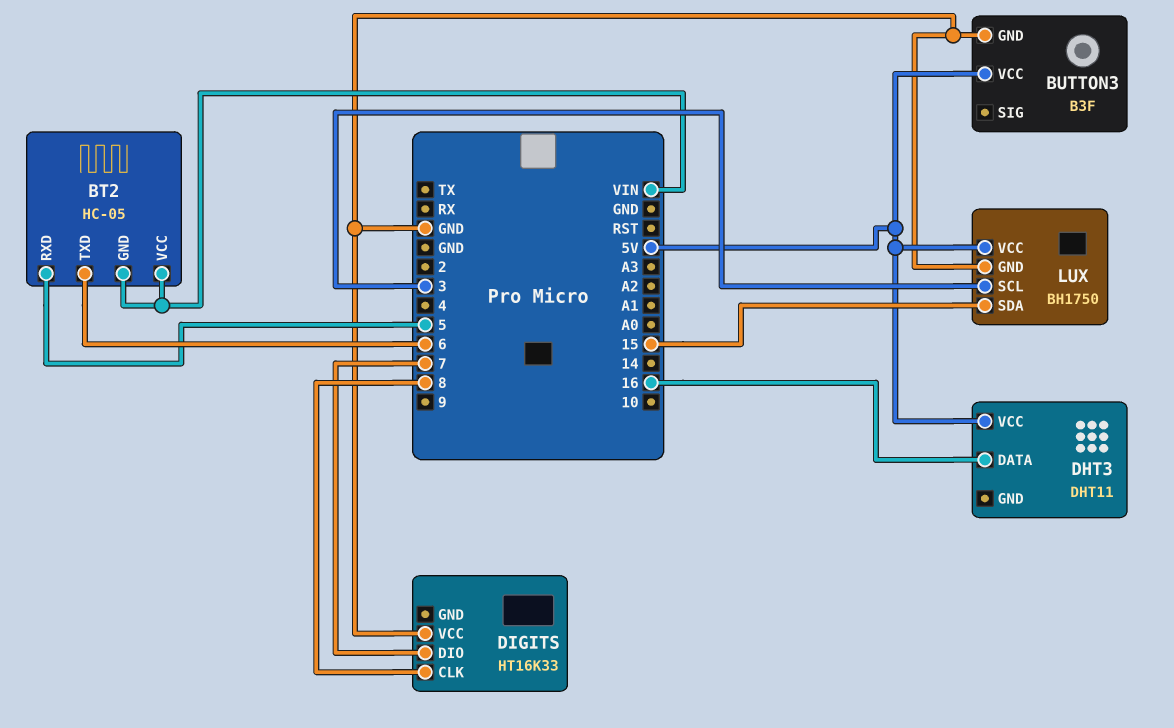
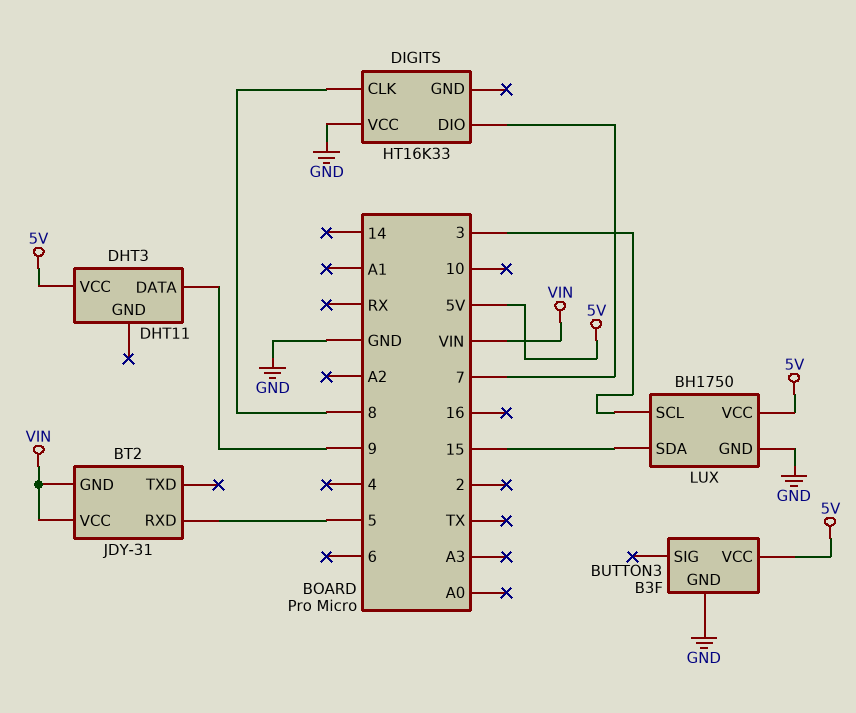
BT2: HC-05 -> JDY-31
BT2 pin TXD: 6 -> none
DHT3 pin DATA: 16 -> 9

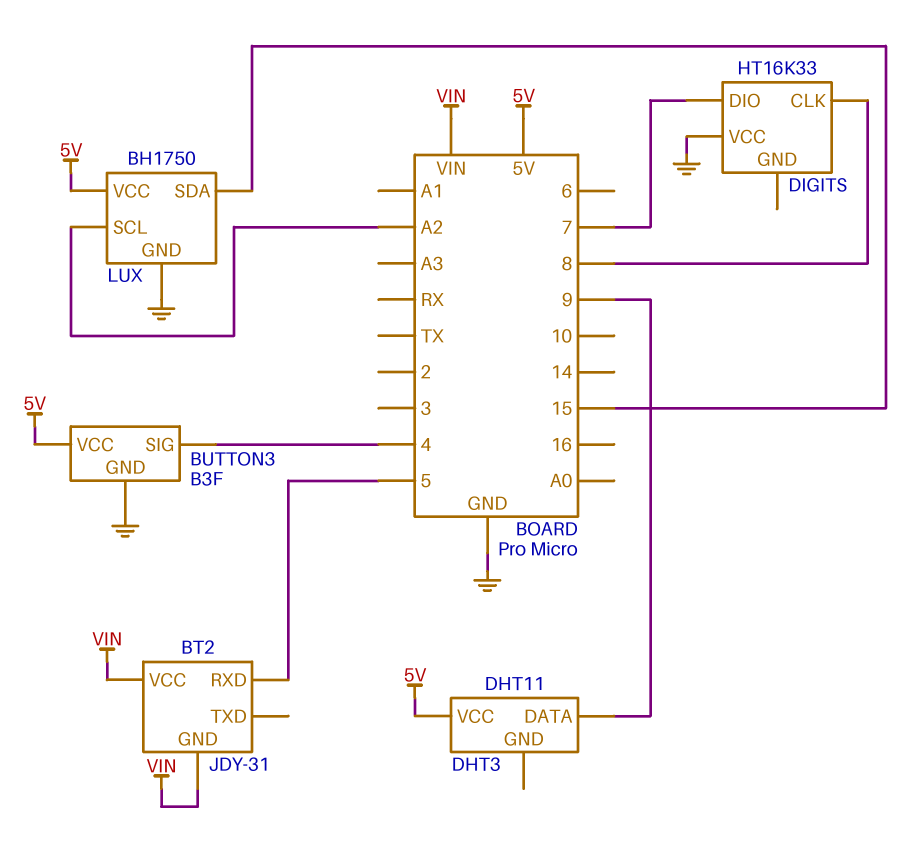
BUTTON3 pin SIG: none -> 4
LUX pin SCL: 3 -> A2

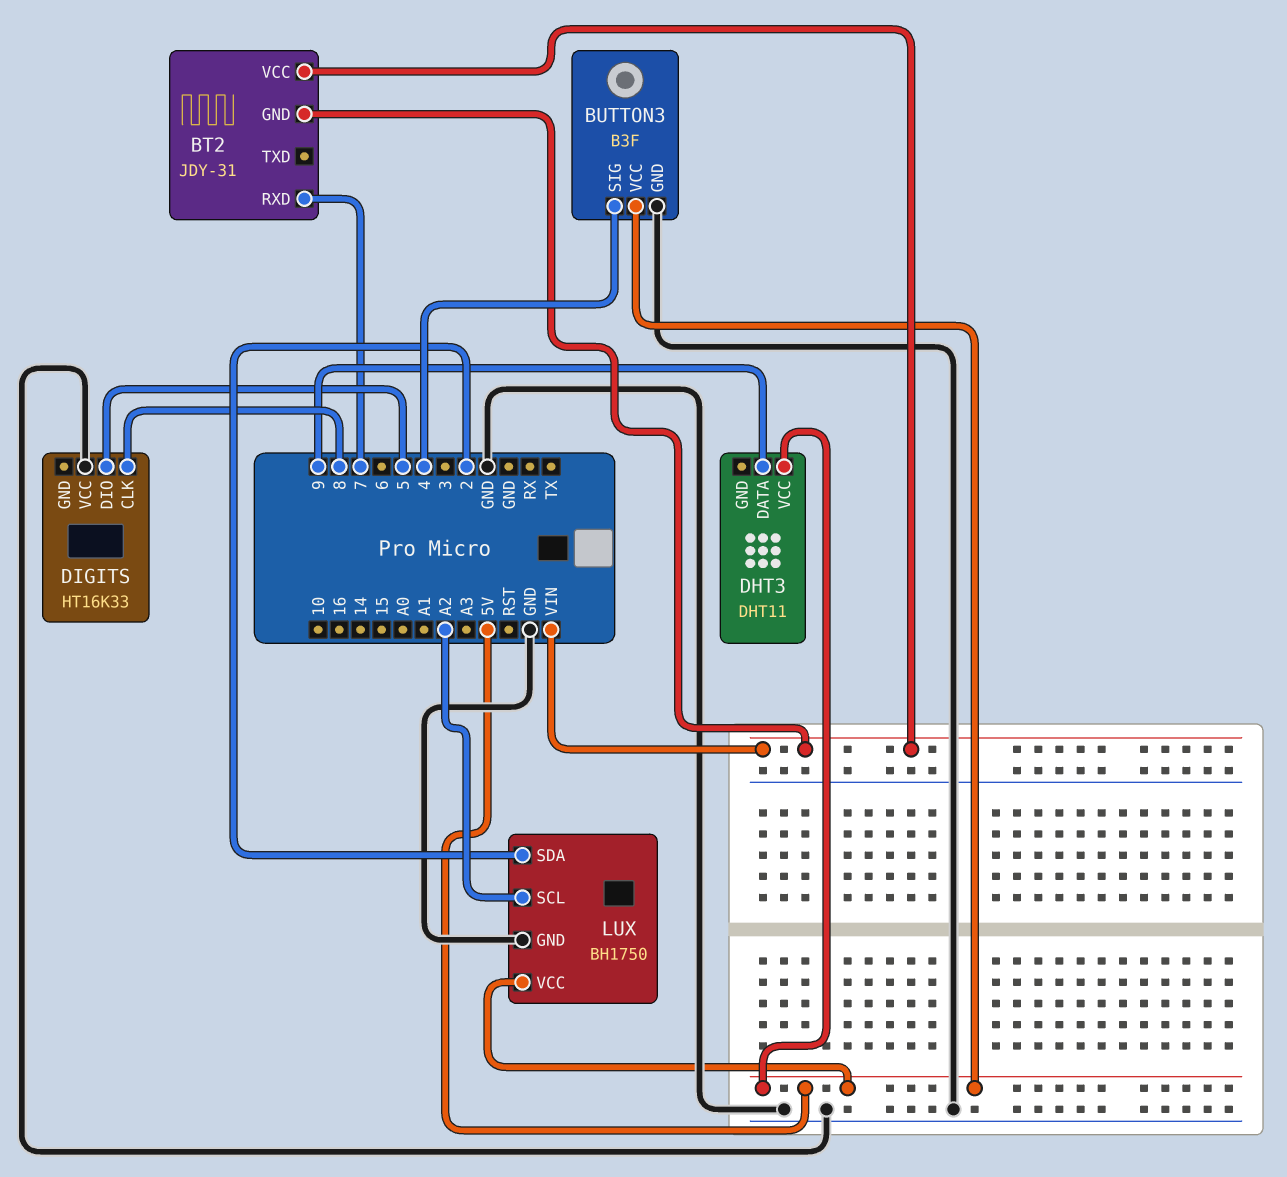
BT2 pin RXD: 5 -> 7
DIGITS pin DIO: 7 -> 5
LUX pin SDA: 15 -> 2

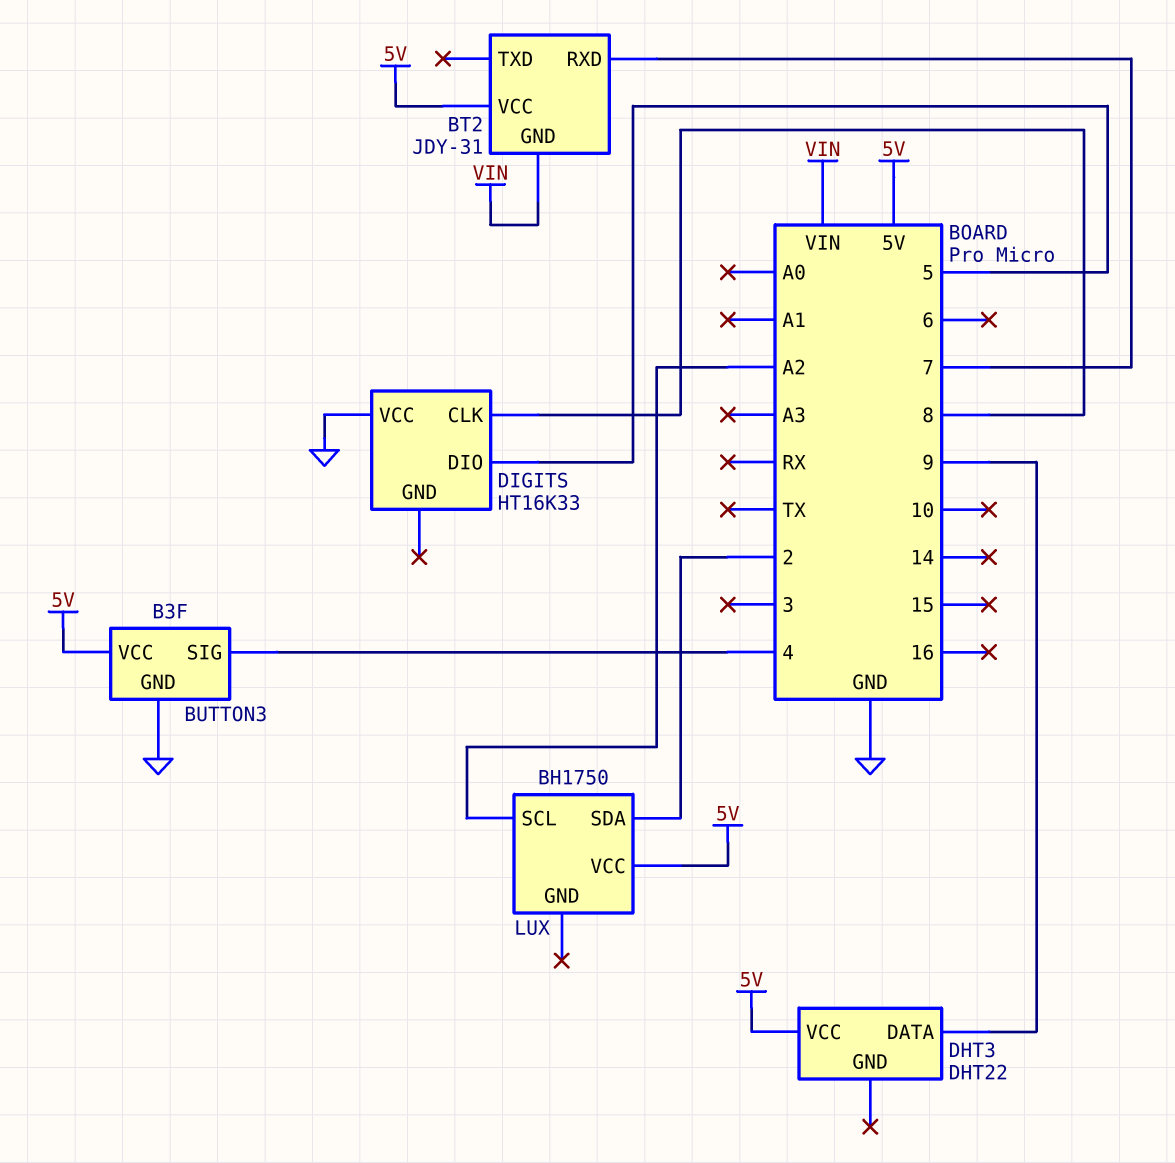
BT2 pin VCC: VIN -> 5V
DHT3: DHT11 -> DHT22
LUX pin GND: GND -> none

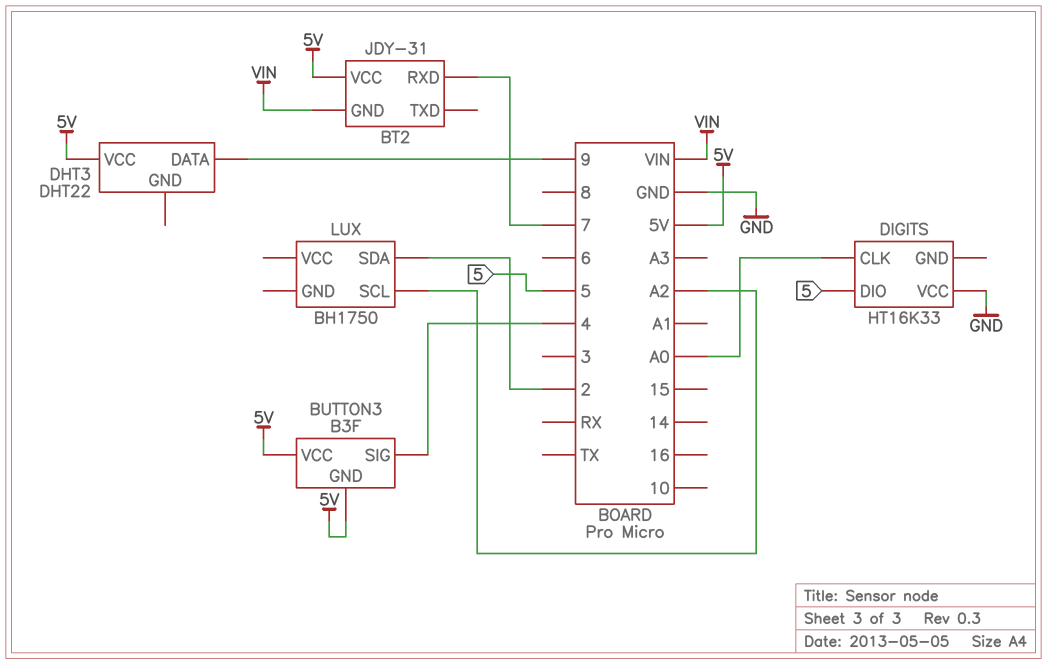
BUTTON3 pin GND: GND -> 5V
DIGITS pin CLK: 8 -> A0
LUX pin VCC: 5V -> none

